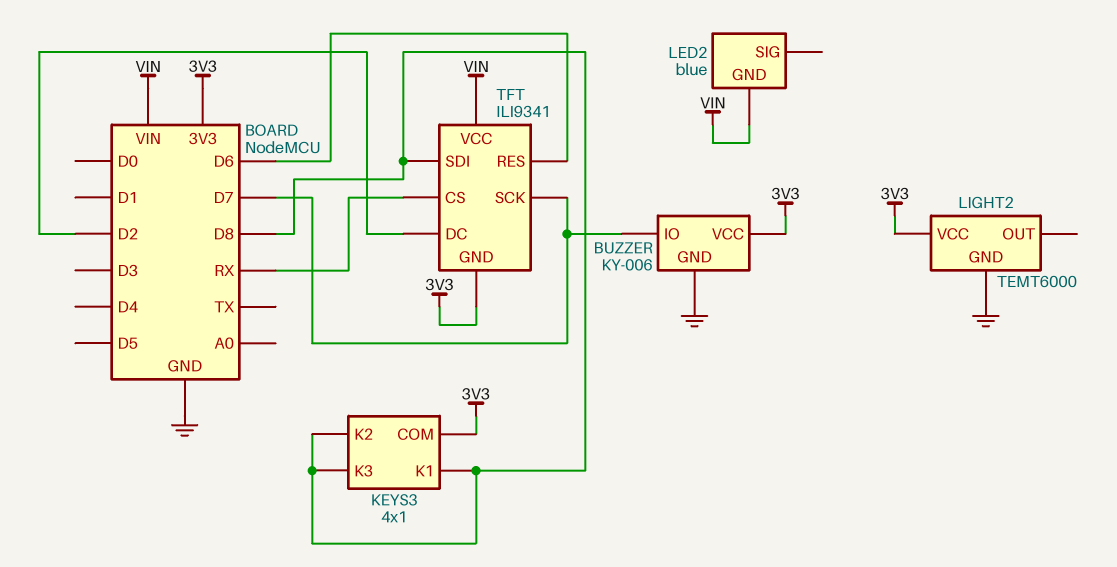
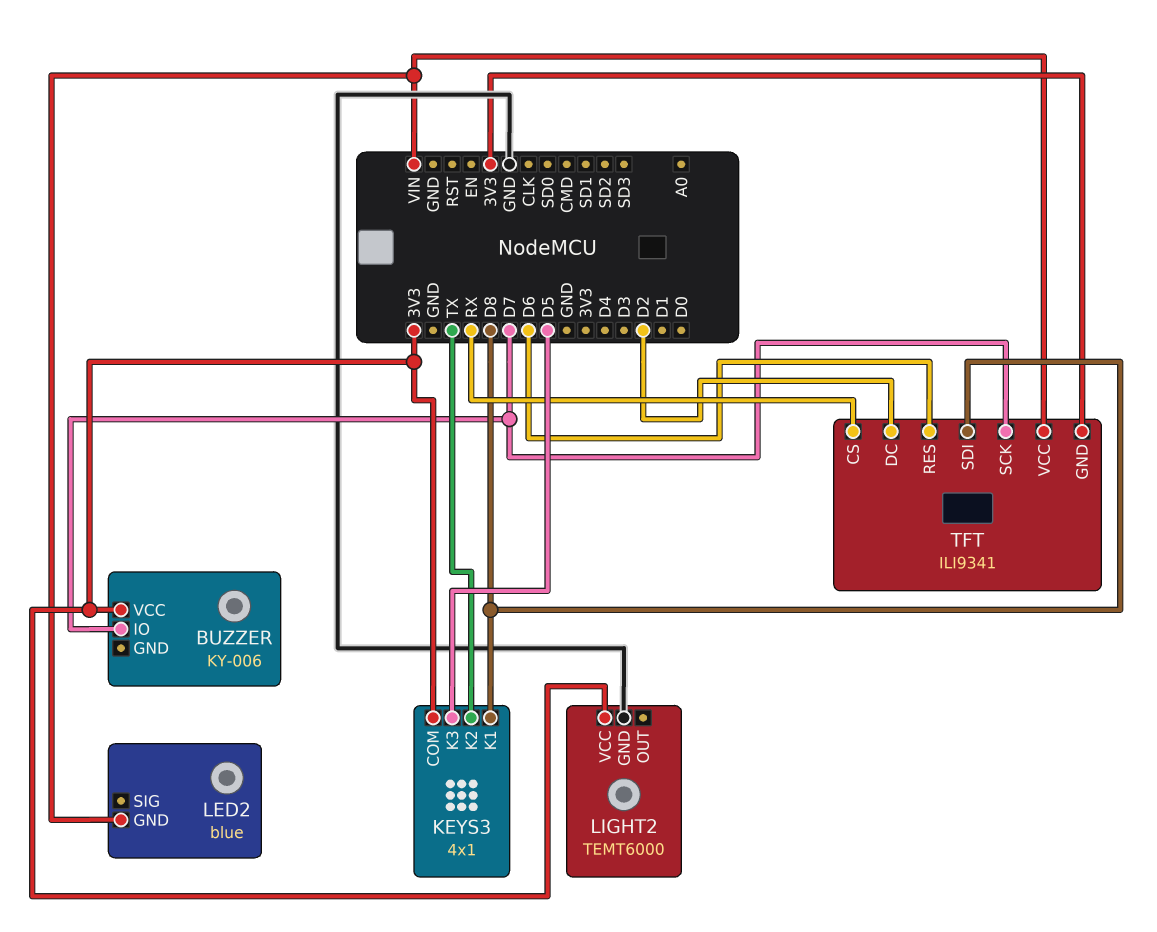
BUZZER pin GND: GND -> none
KEYS3 pin K2: D8 -> TX
KEYS3 pin K3: D8 -> D5

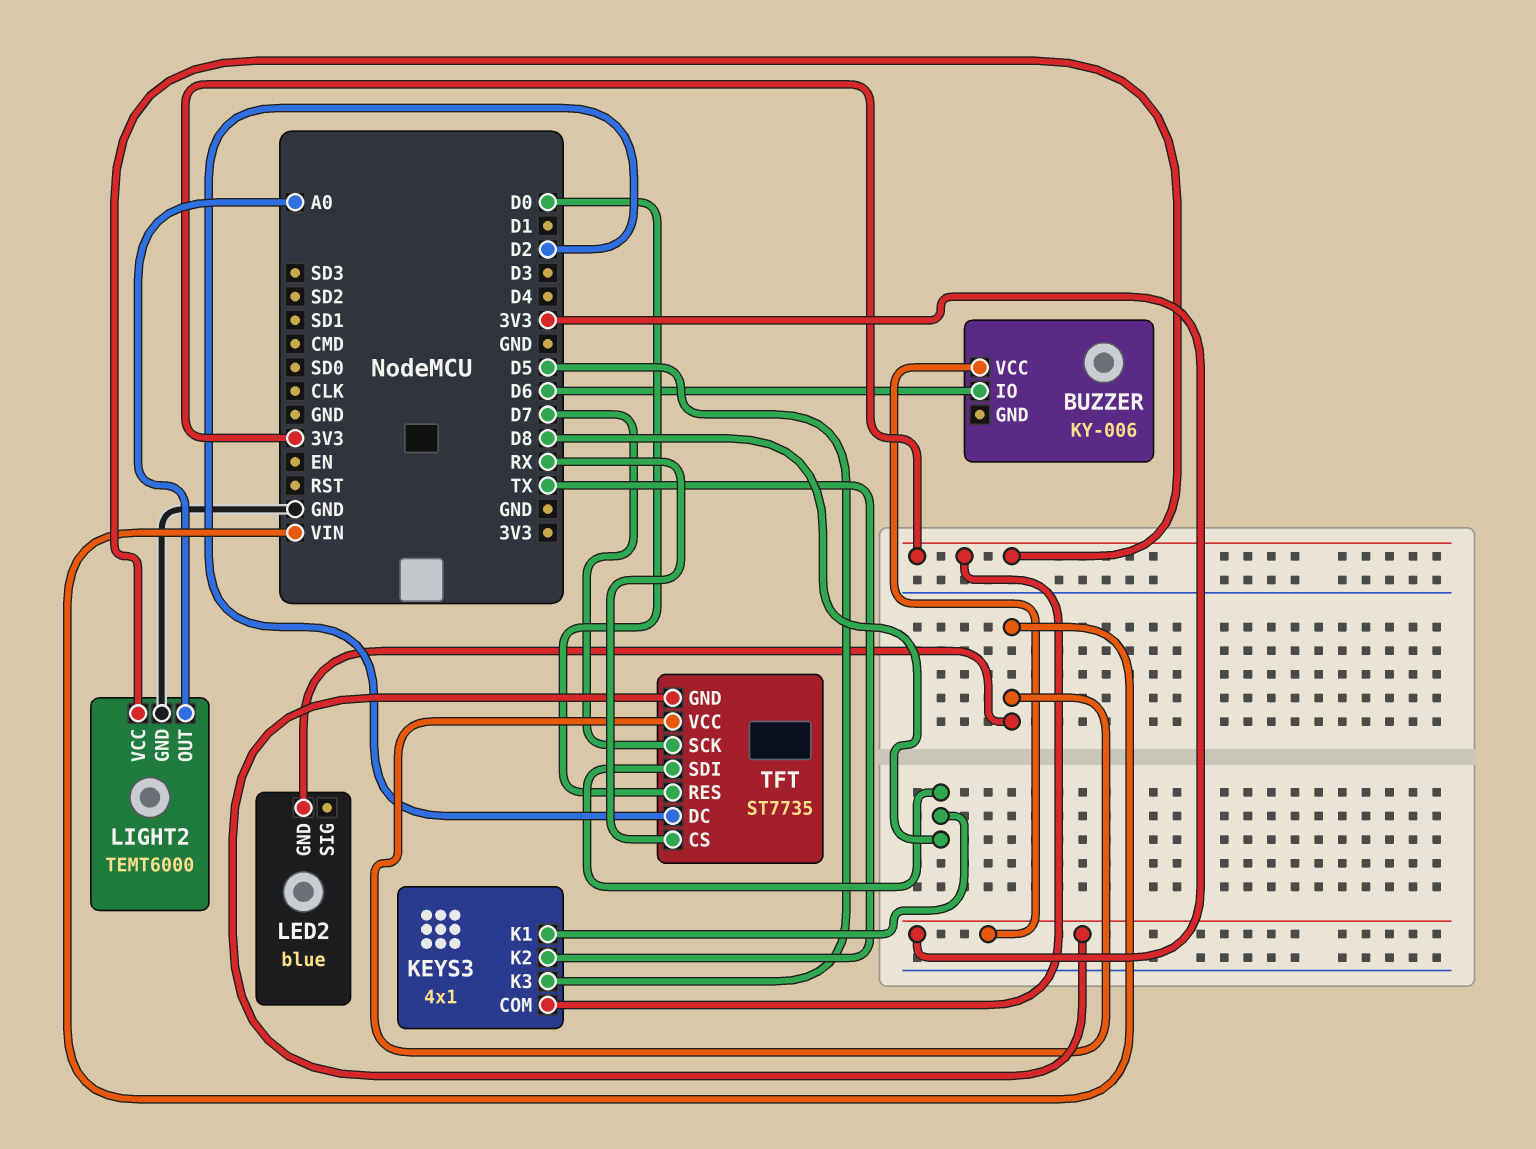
BUZZER pin IO: D7 -> D6
LIGHT2 pin OUT: none -> A0
TFT: ILI9341 -> ST7735
TFT pin RES: D6 -> D0

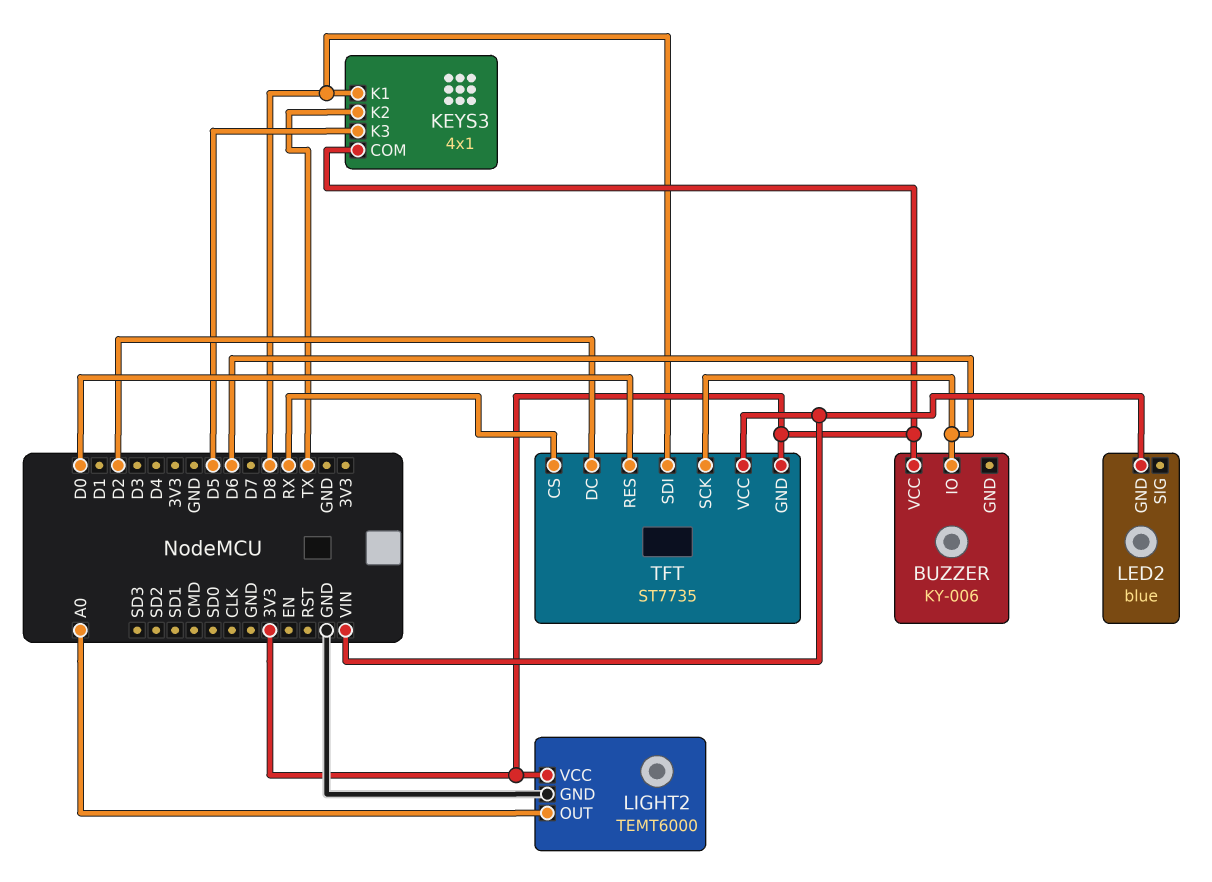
TFT pin SCK: D7 -> D6

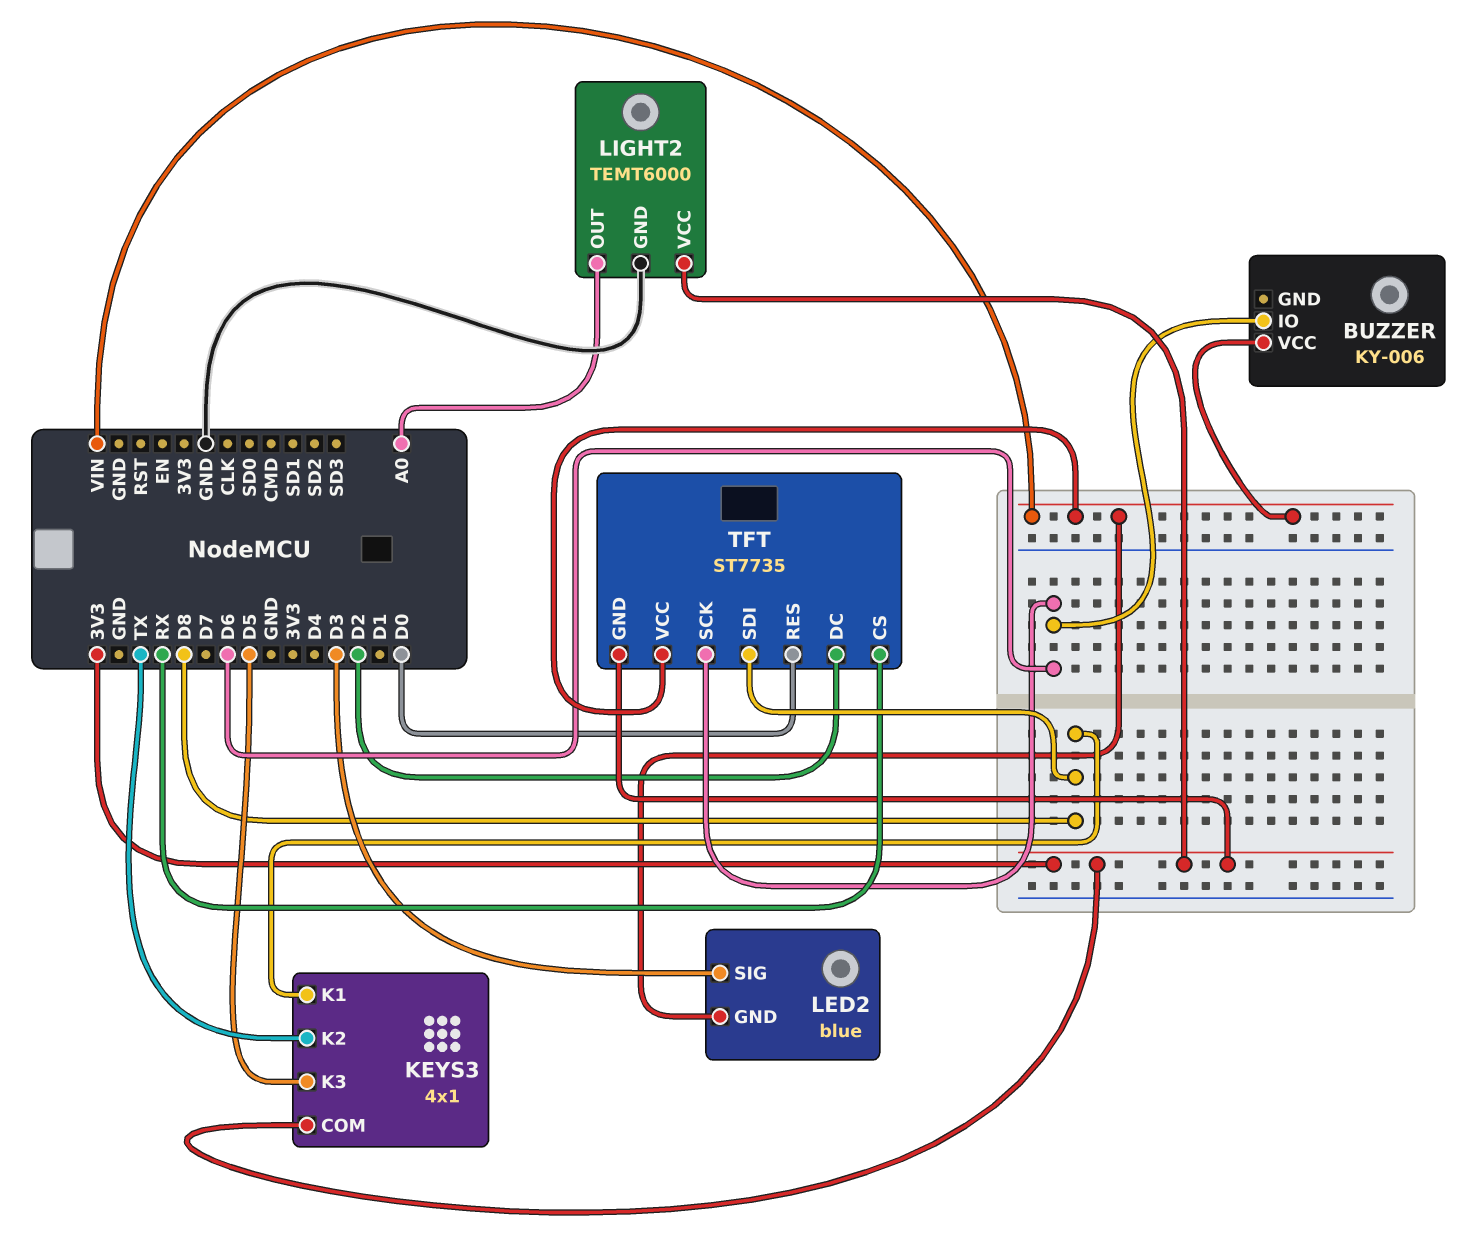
BUZZER pin VCC: 3V3 -> VIN
LED2 pin SIG: none -> D3

